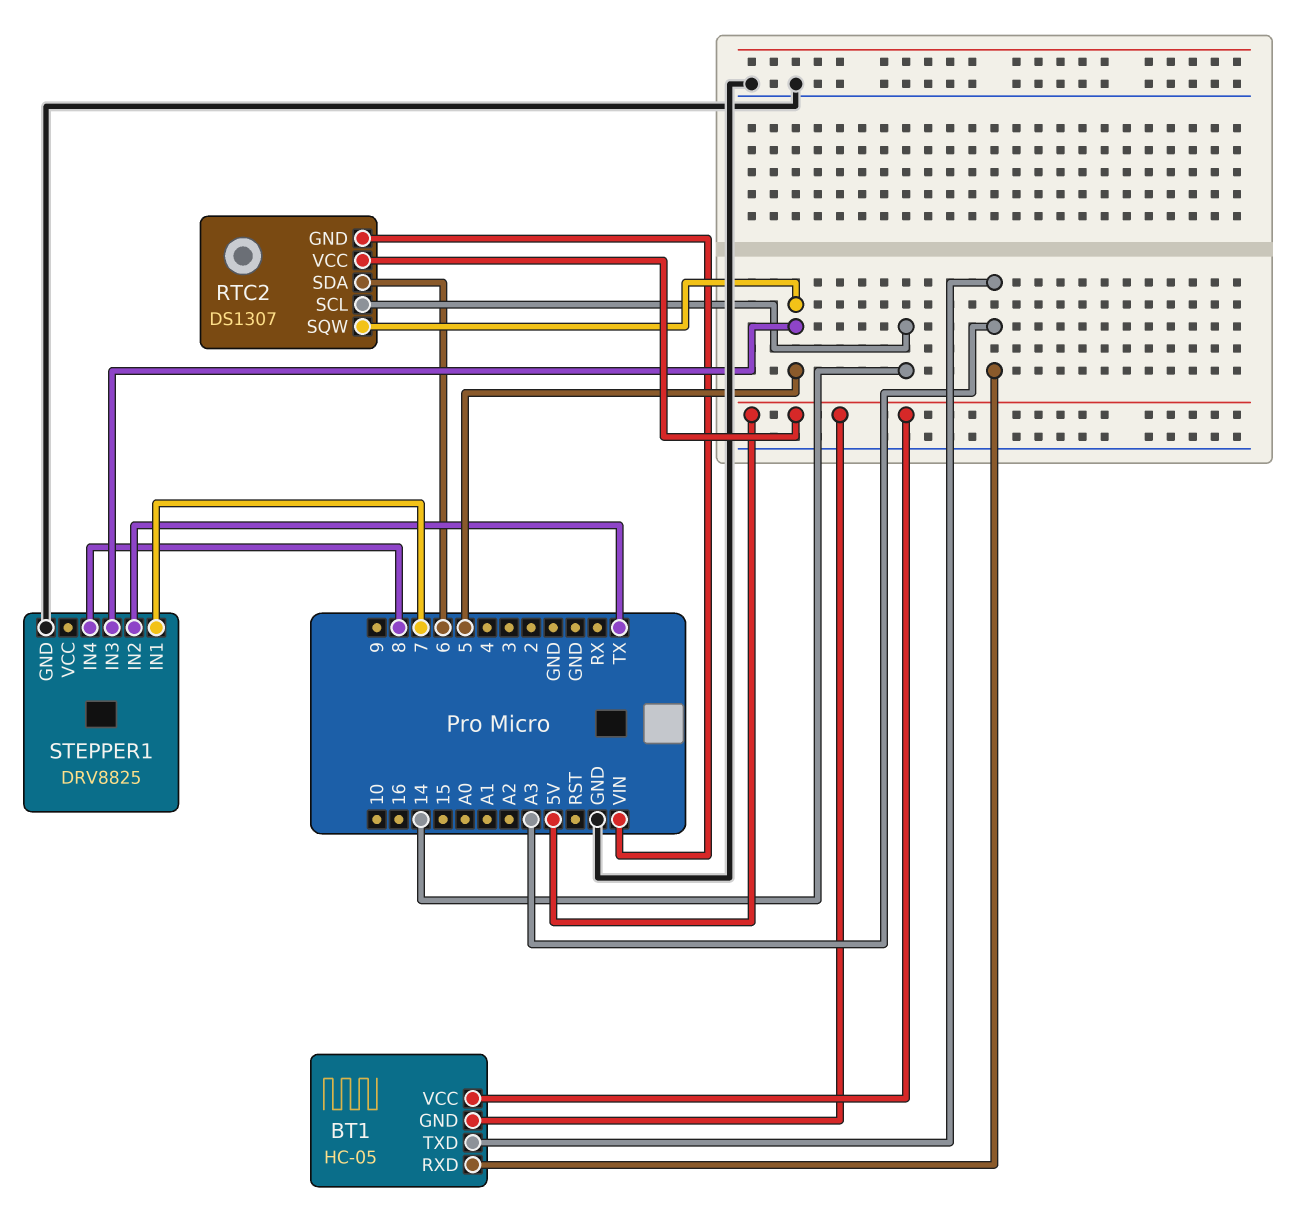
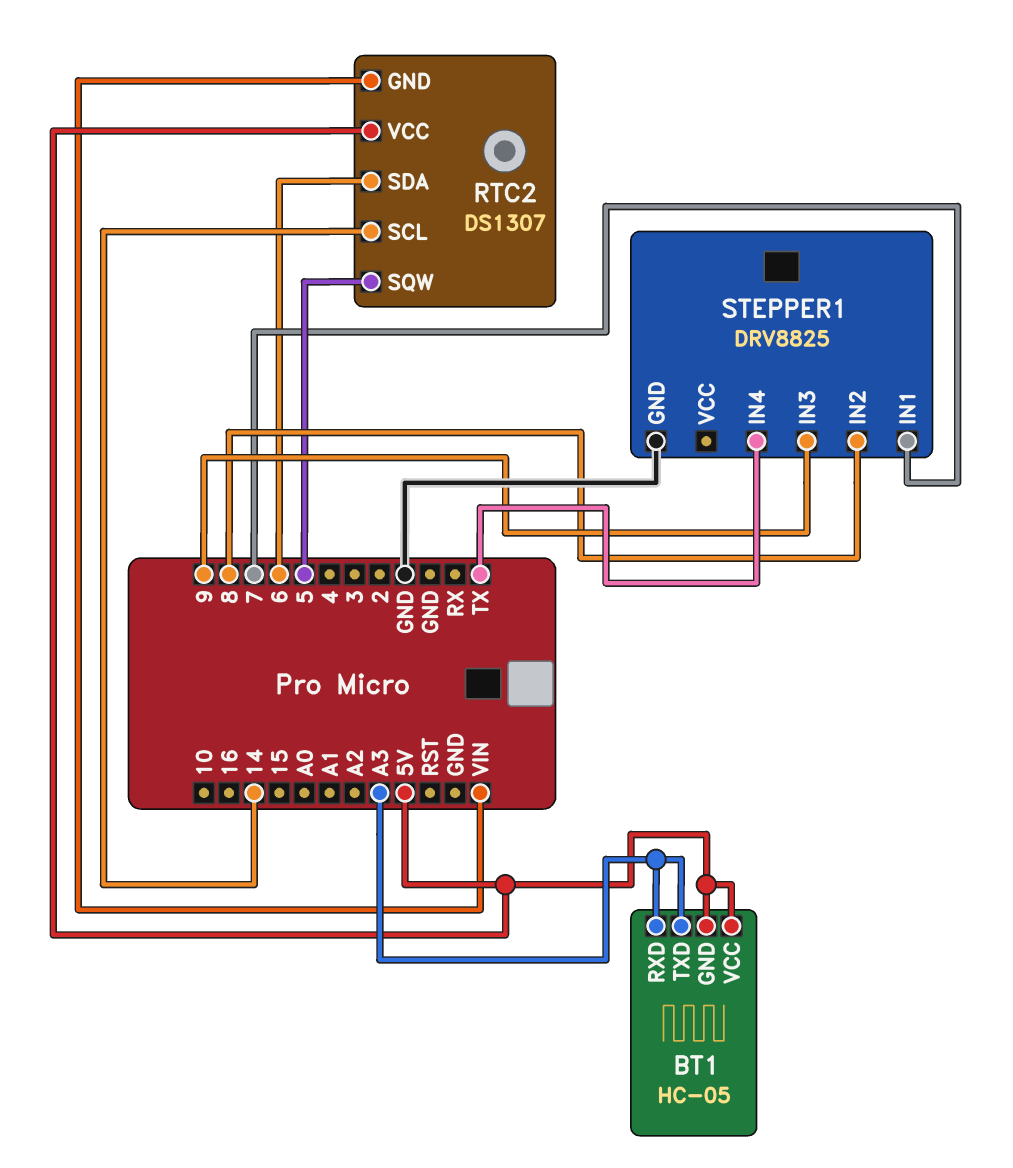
STEPPER1 pin IN2: TX -> 8
STEPPER1 pin IN3: 5 -> 9
STEPPER1 pin IN4: 8 -> TX

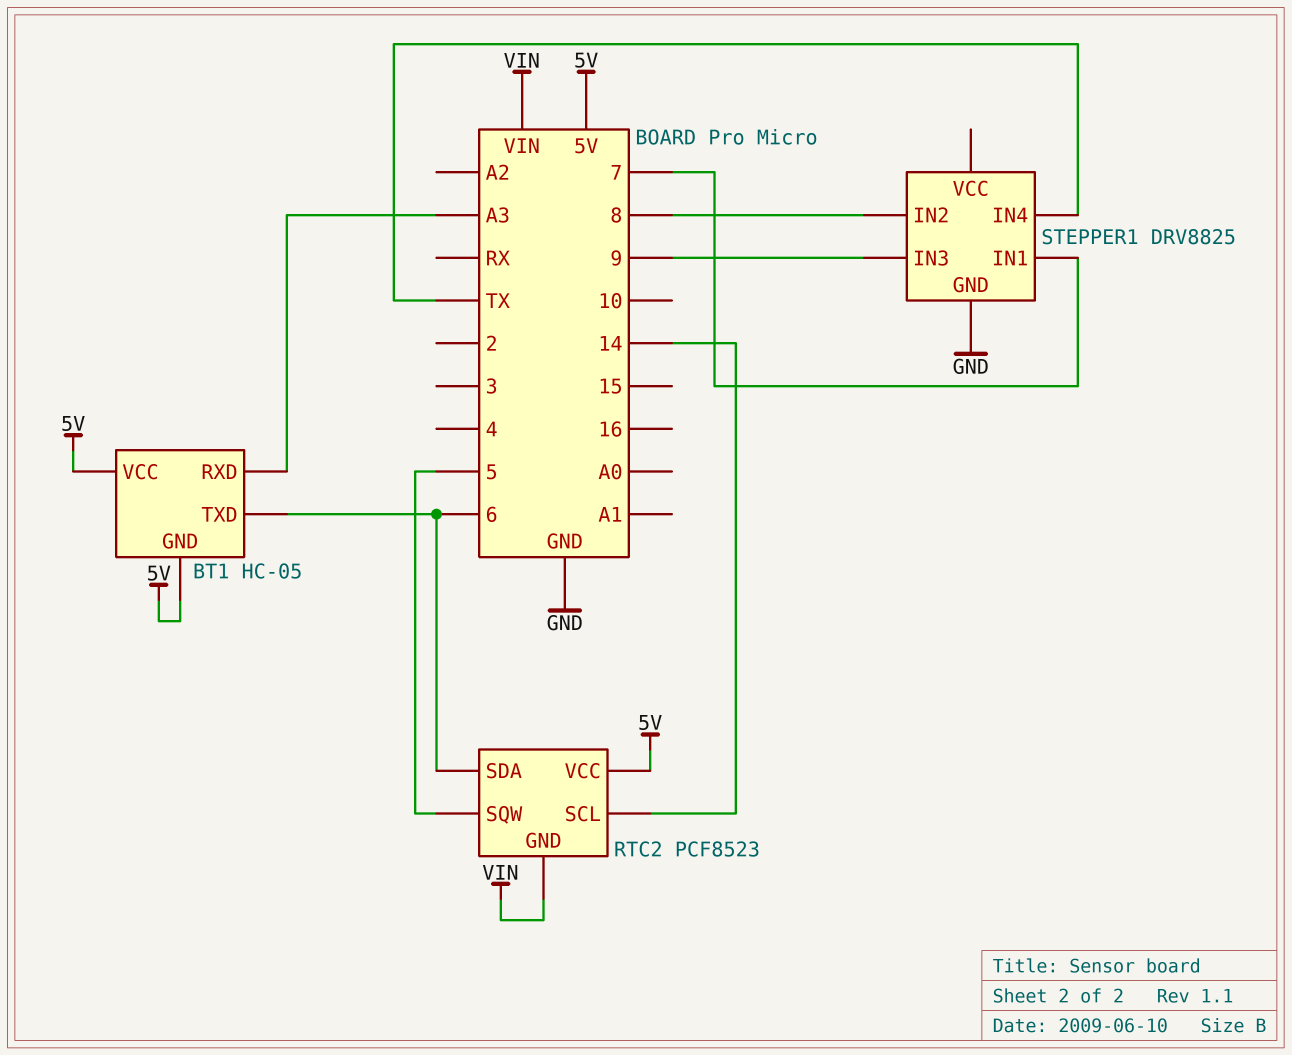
BT1 pin TXD: A3 -> 6
RTC2: DS1307 -> PCF8523

